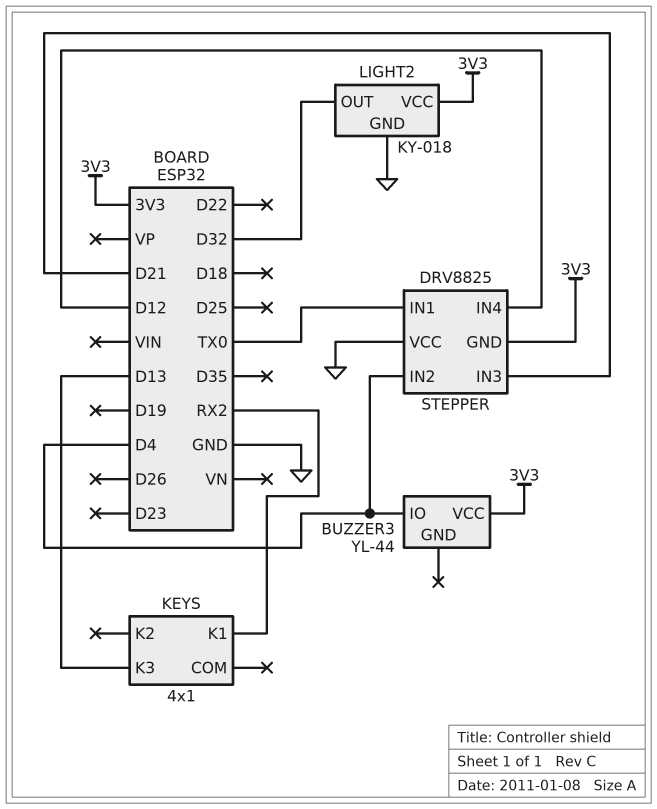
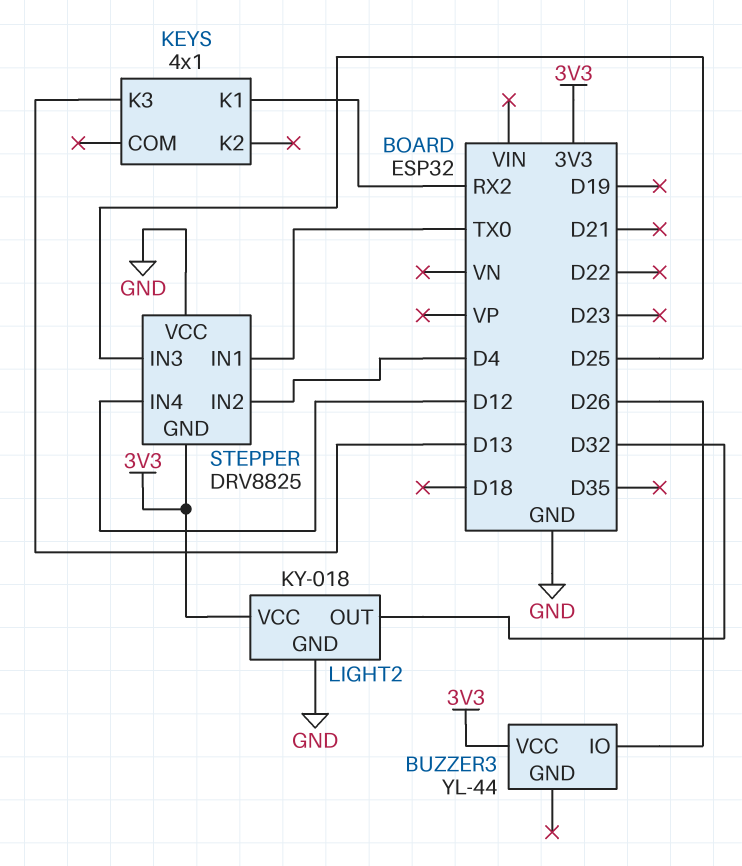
BUZZER3 pin IO: D4 -> D26
STEPPER pin IN3: D21 -> D25

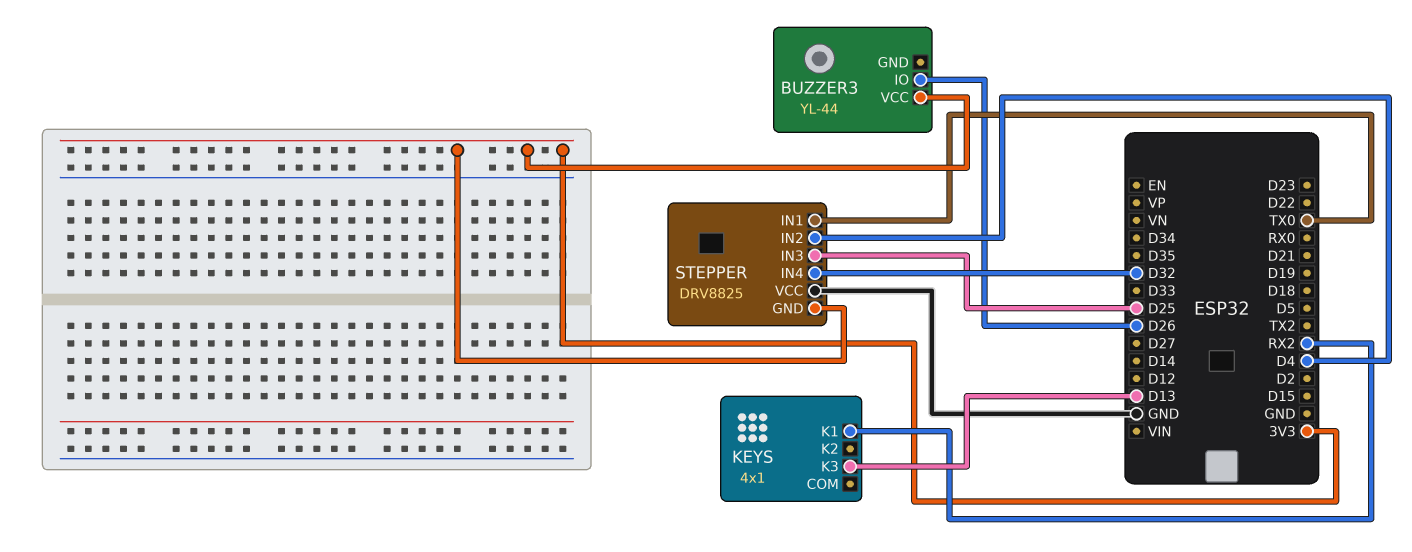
LIGHT2: KY-018 -> none
LIGHT2 pin GND: GND -> none
LIGHT2 pin OUT: D32 -> none
LIGHT2 pin VCC: 3V3 -> none
STEPPER pin IN4: D12 -> D32

